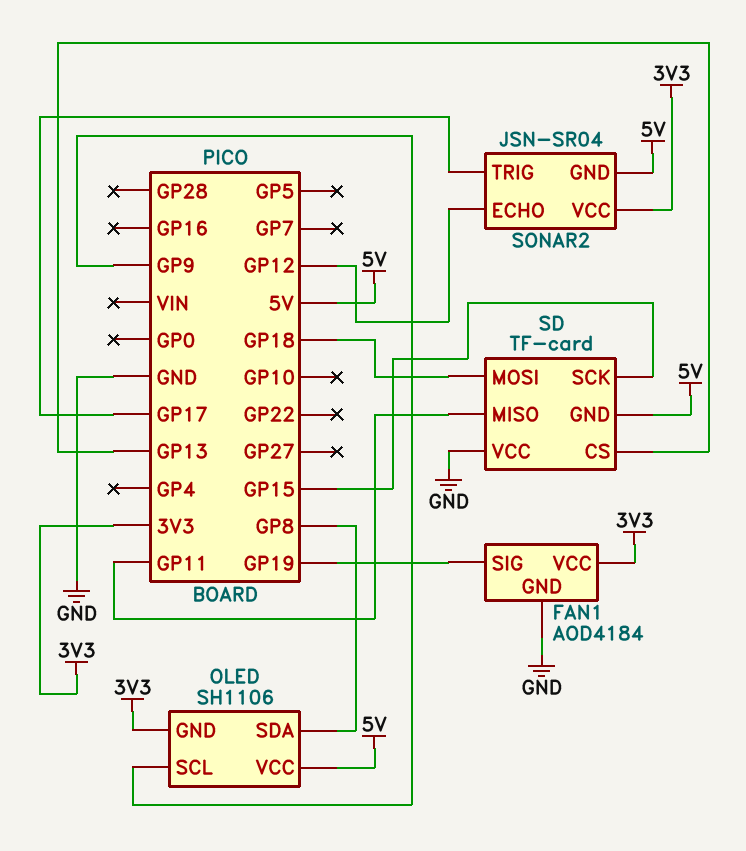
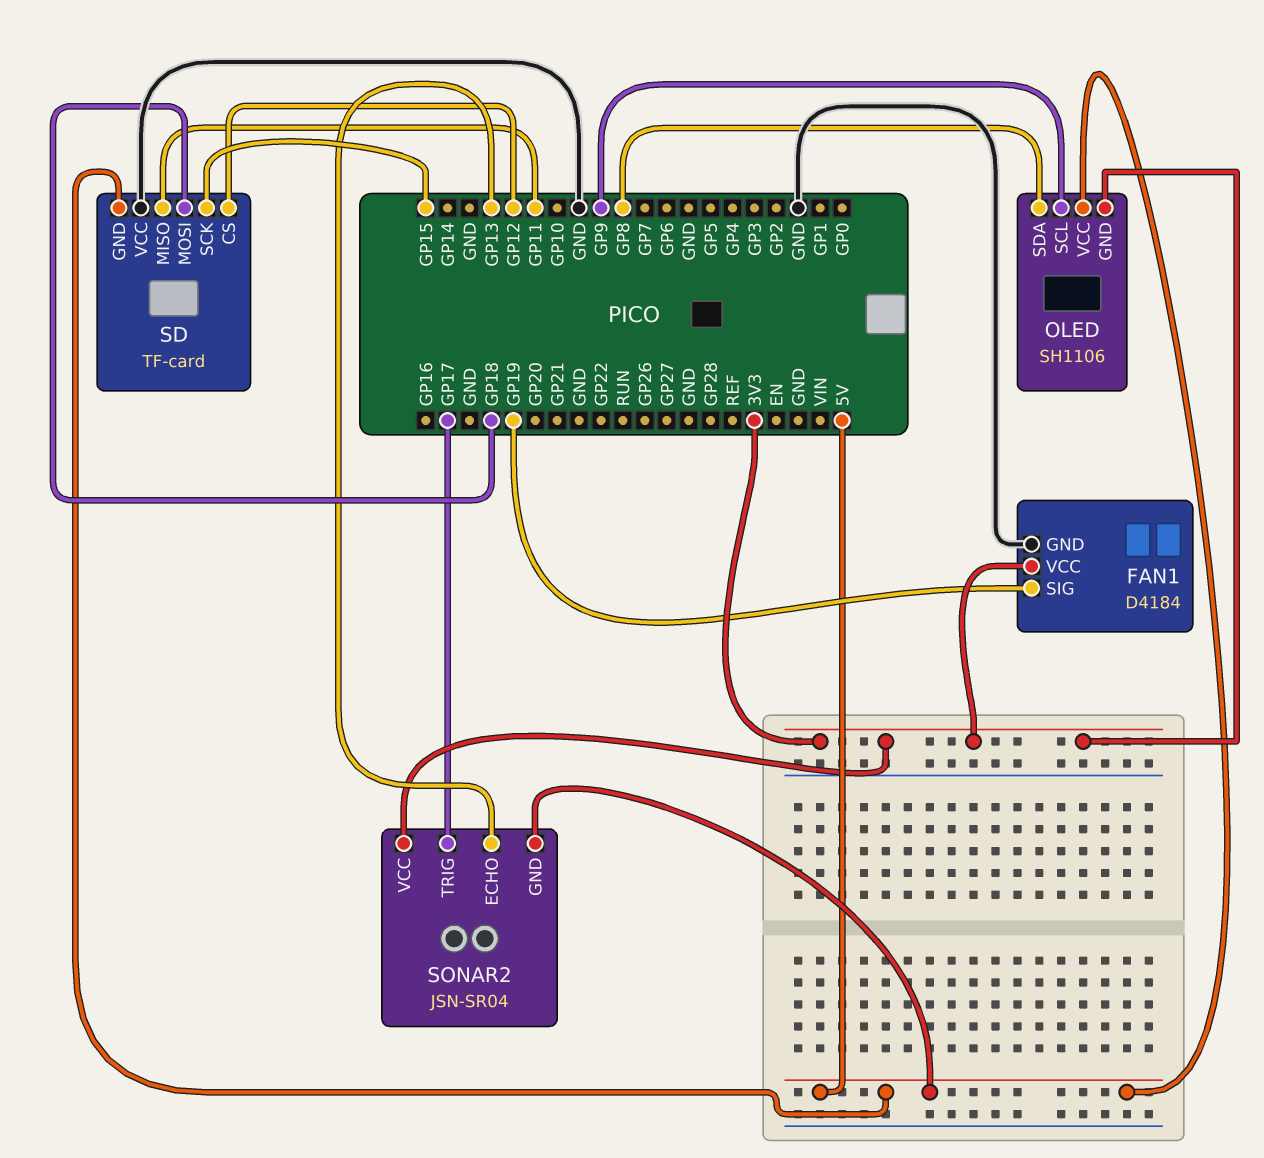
FAN1: AOD4184 -> D4184
SD pin CS: GP13 -> GP12
SONAR2 pin ECHO: GP12 -> GP13

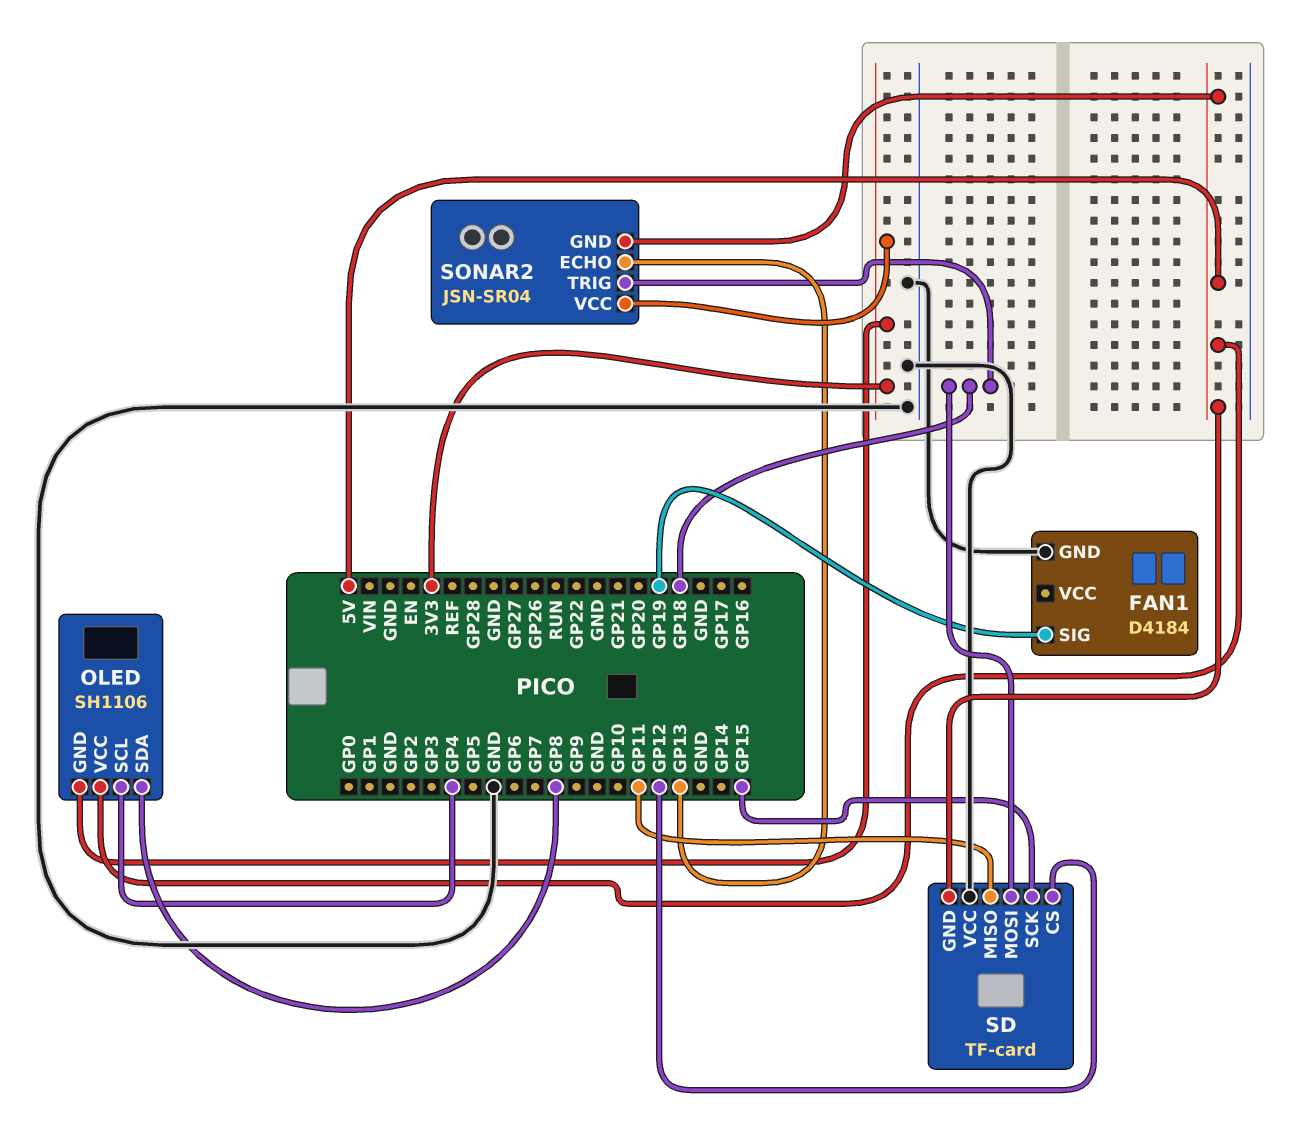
FAN1 pin VCC: 3V3 -> none
OLED pin SCL: GP9 -> GP4
SONAR2 pin TRIG: GP17 -> GP18

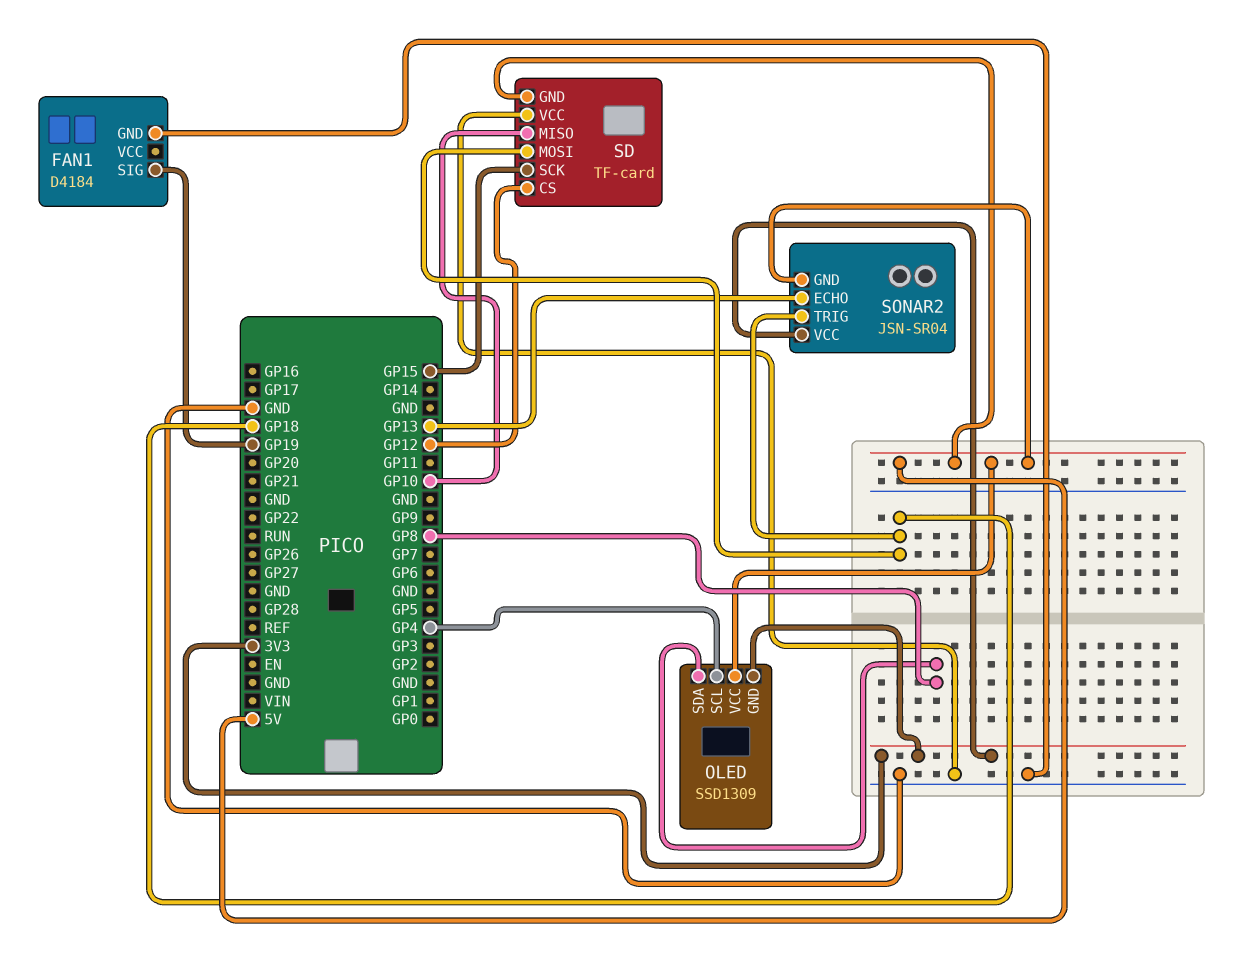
OLED: SH1106 -> SSD1309
SD pin MISO: GP11 -> GP10

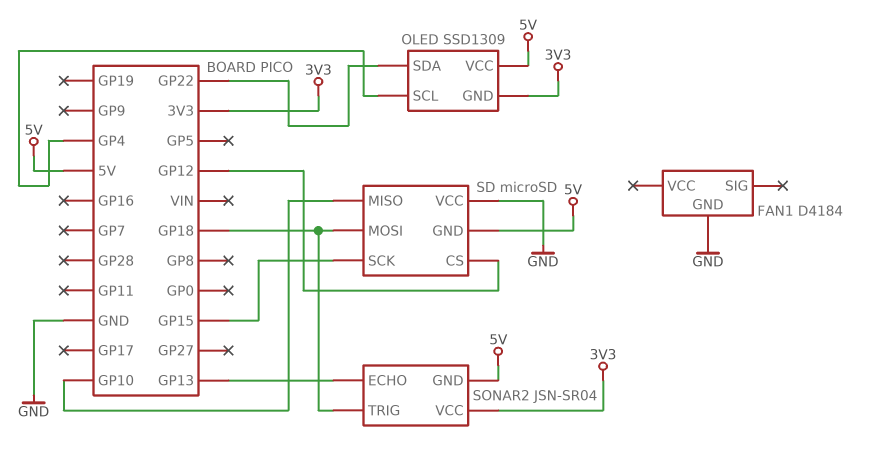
FAN1 pin SIG: GP19 -> none
OLED pin SDA: GP8 -> GP22
SD: TF-card -> microSD

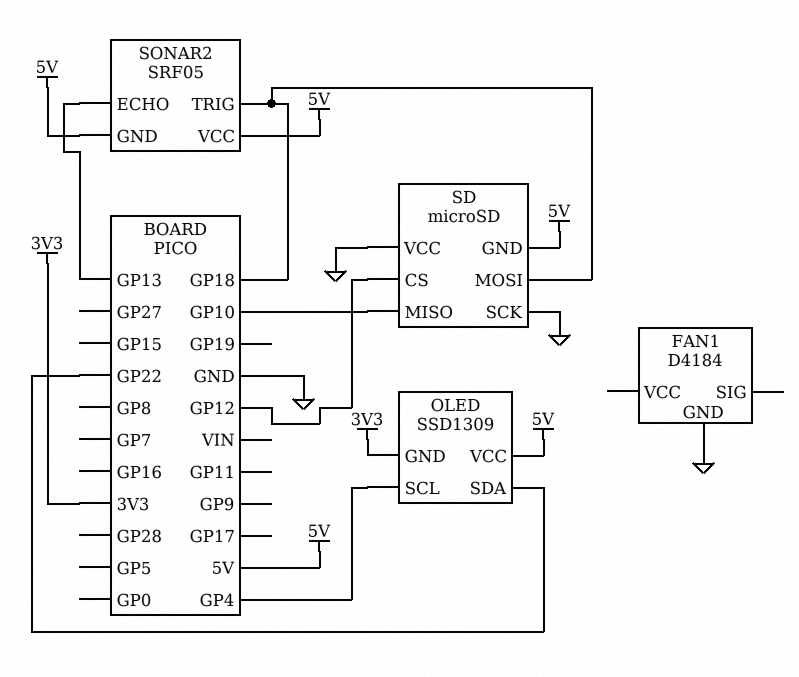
SD pin SCK: GP15 -> GND
SONAR2: JSN-SR04 -> SRF05
SONAR2 pin VCC: 3V3 -> 5V

